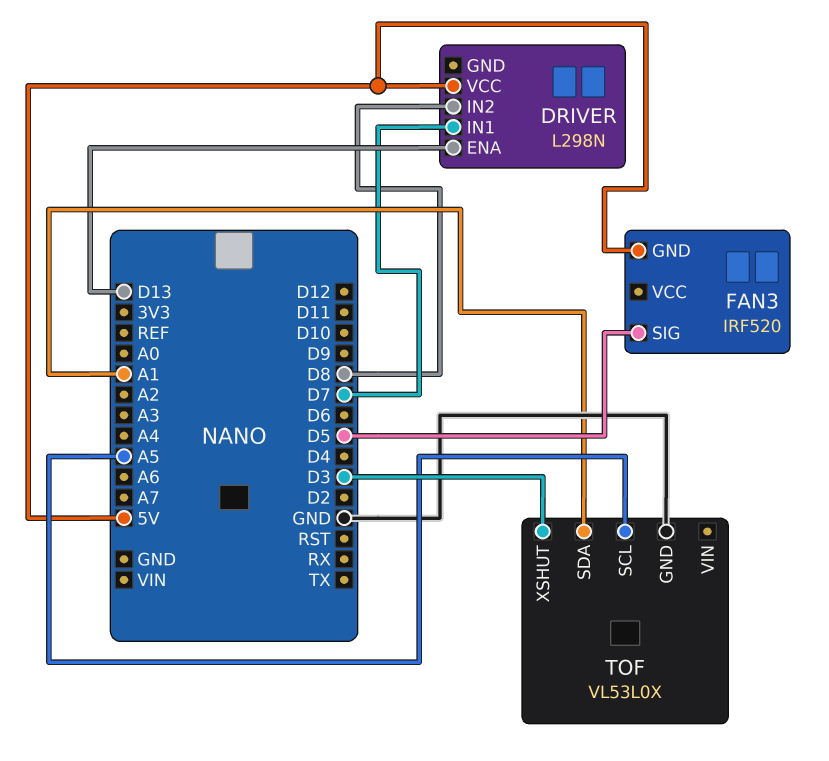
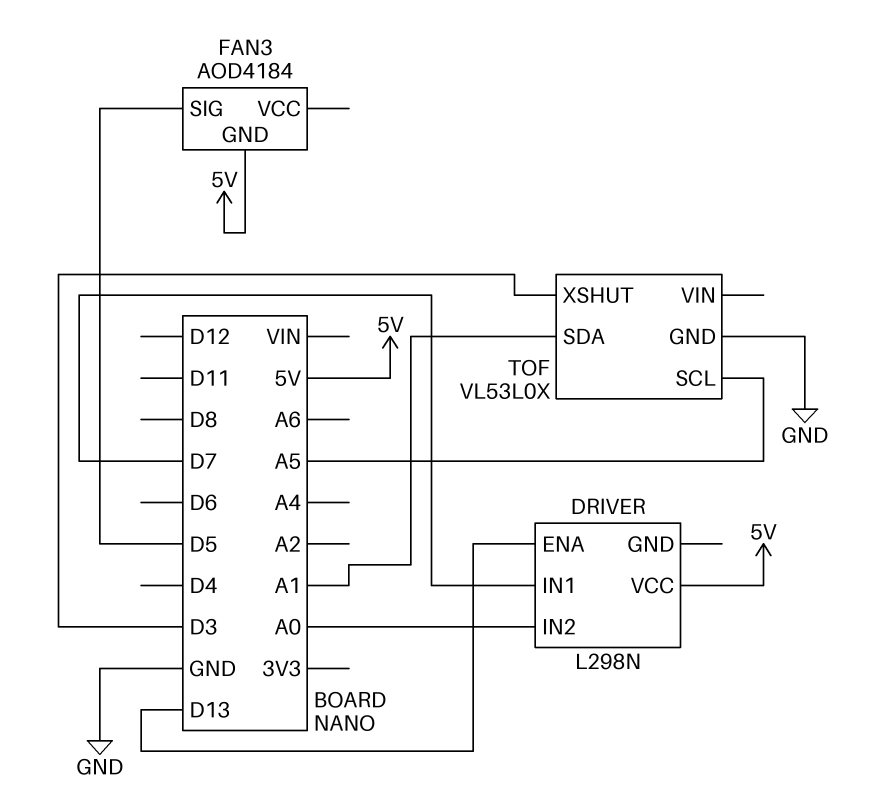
DRIVER pin IN2: D8 -> A0
FAN3: IRF520 -> AOD4184

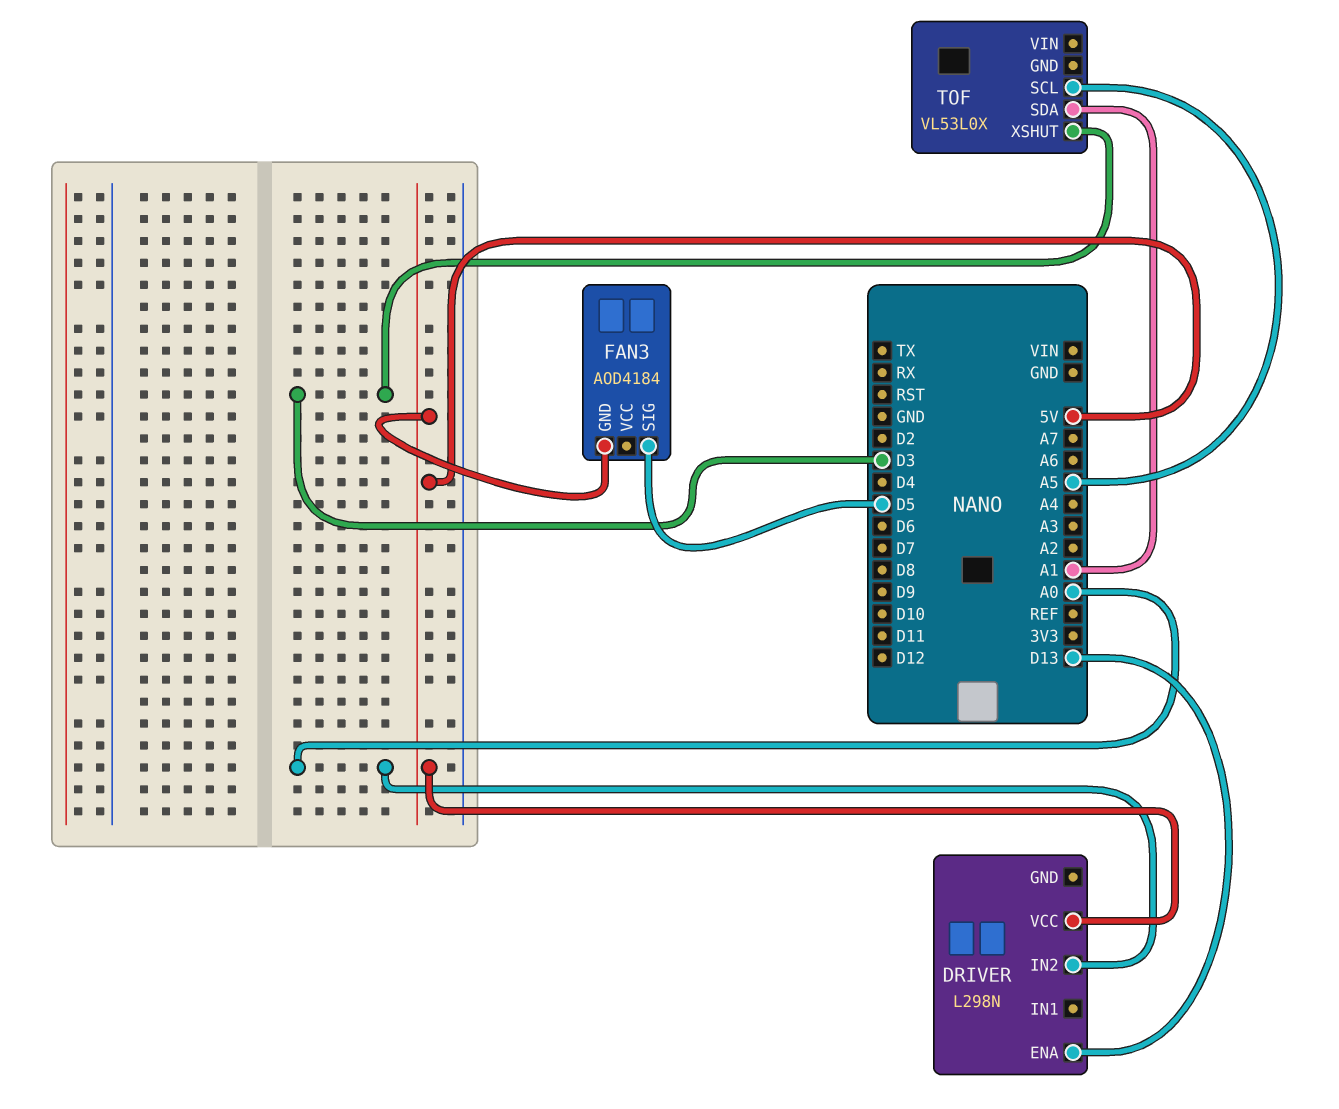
DRIVER pin IN1: D7 -> none
TOF pin GND: GND -> none

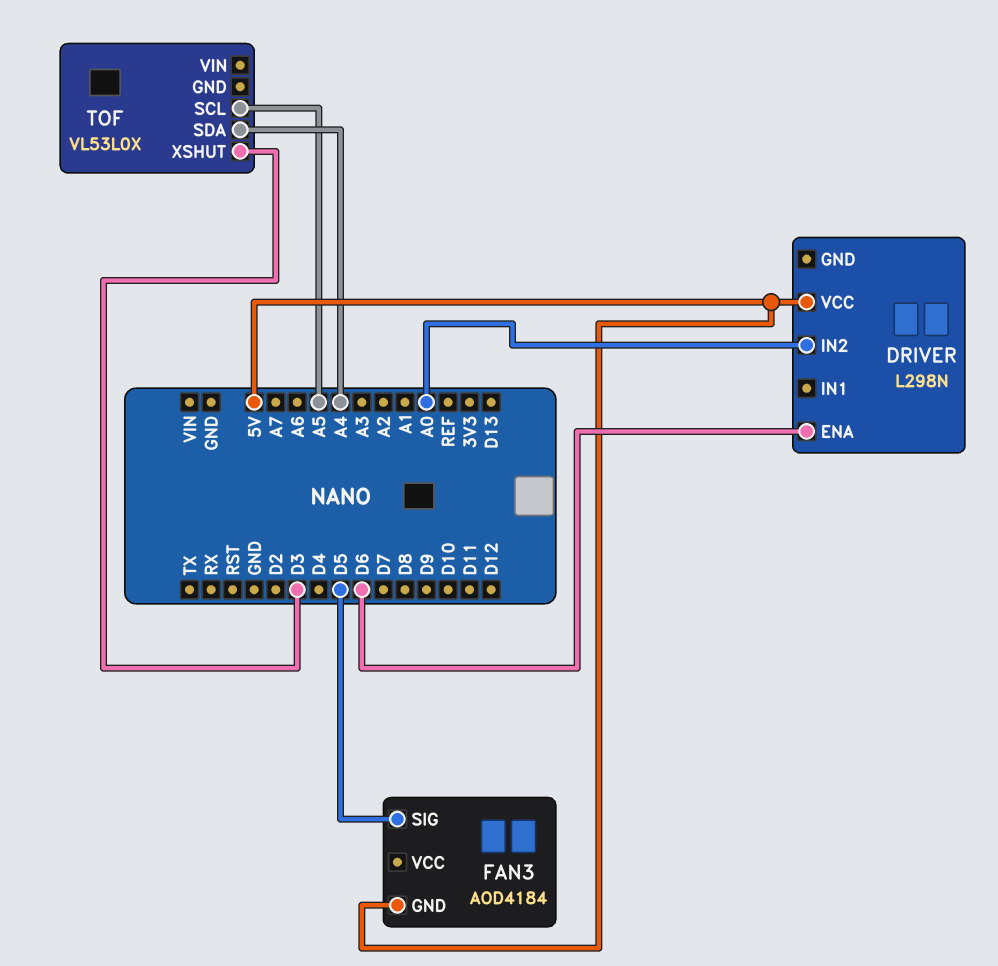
DRIVER pin ENA: D13 -> D6
TOF pin SDA: A1 -> A4

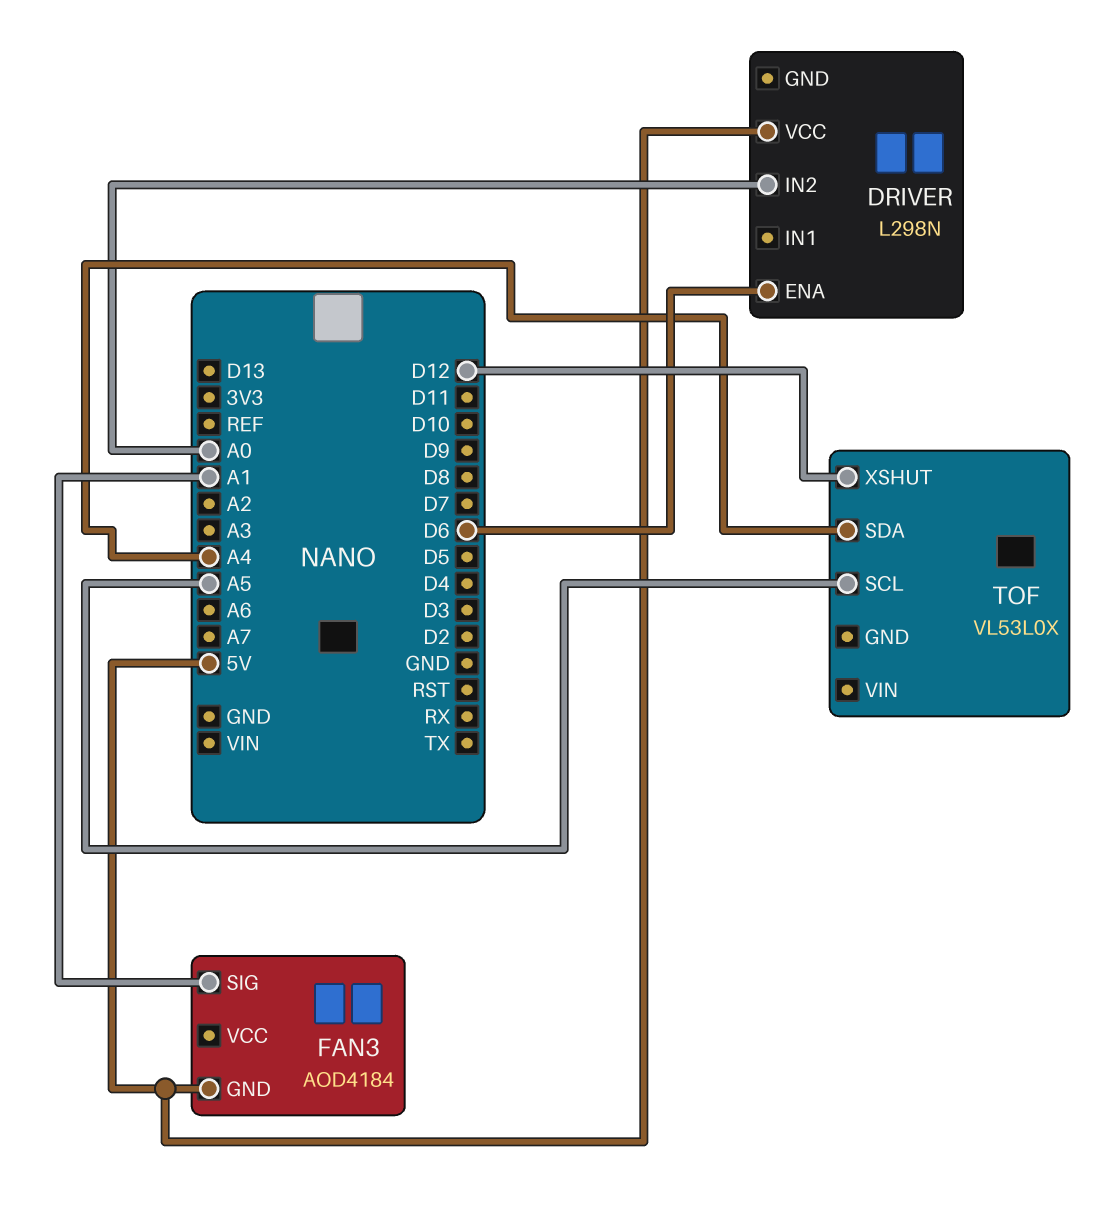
FAN3 pin SIG: D5 -> A1
TOF pin XSHUT: D3 -> D12

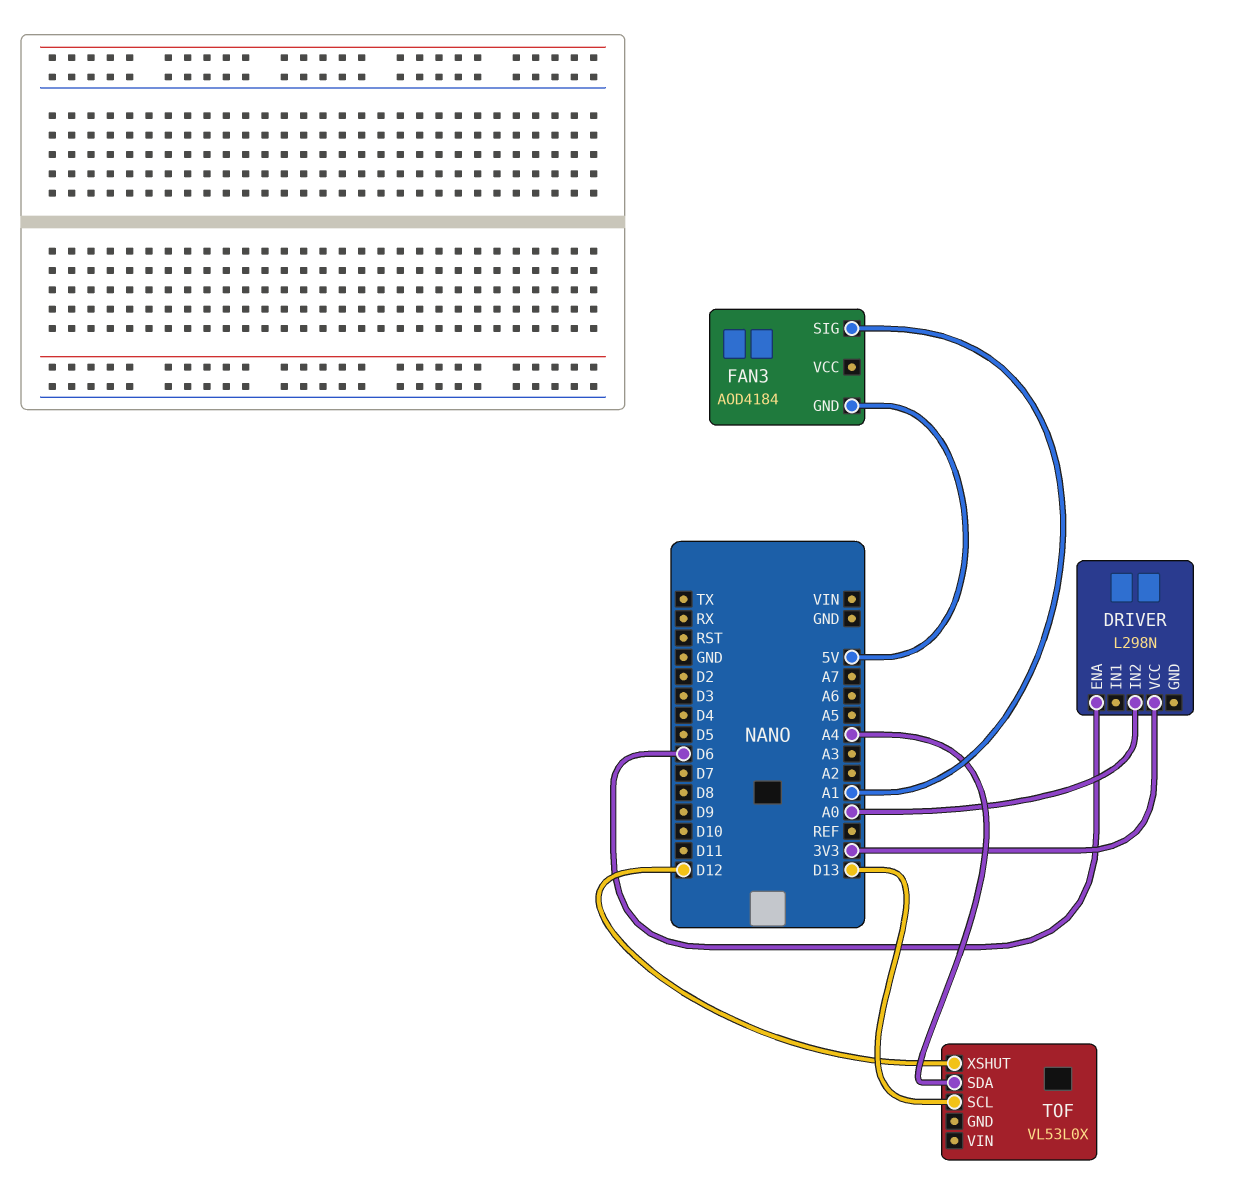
DRIVER pin VCC: 5V -> 3V3
TOF pin SCL: A5 -> D13

